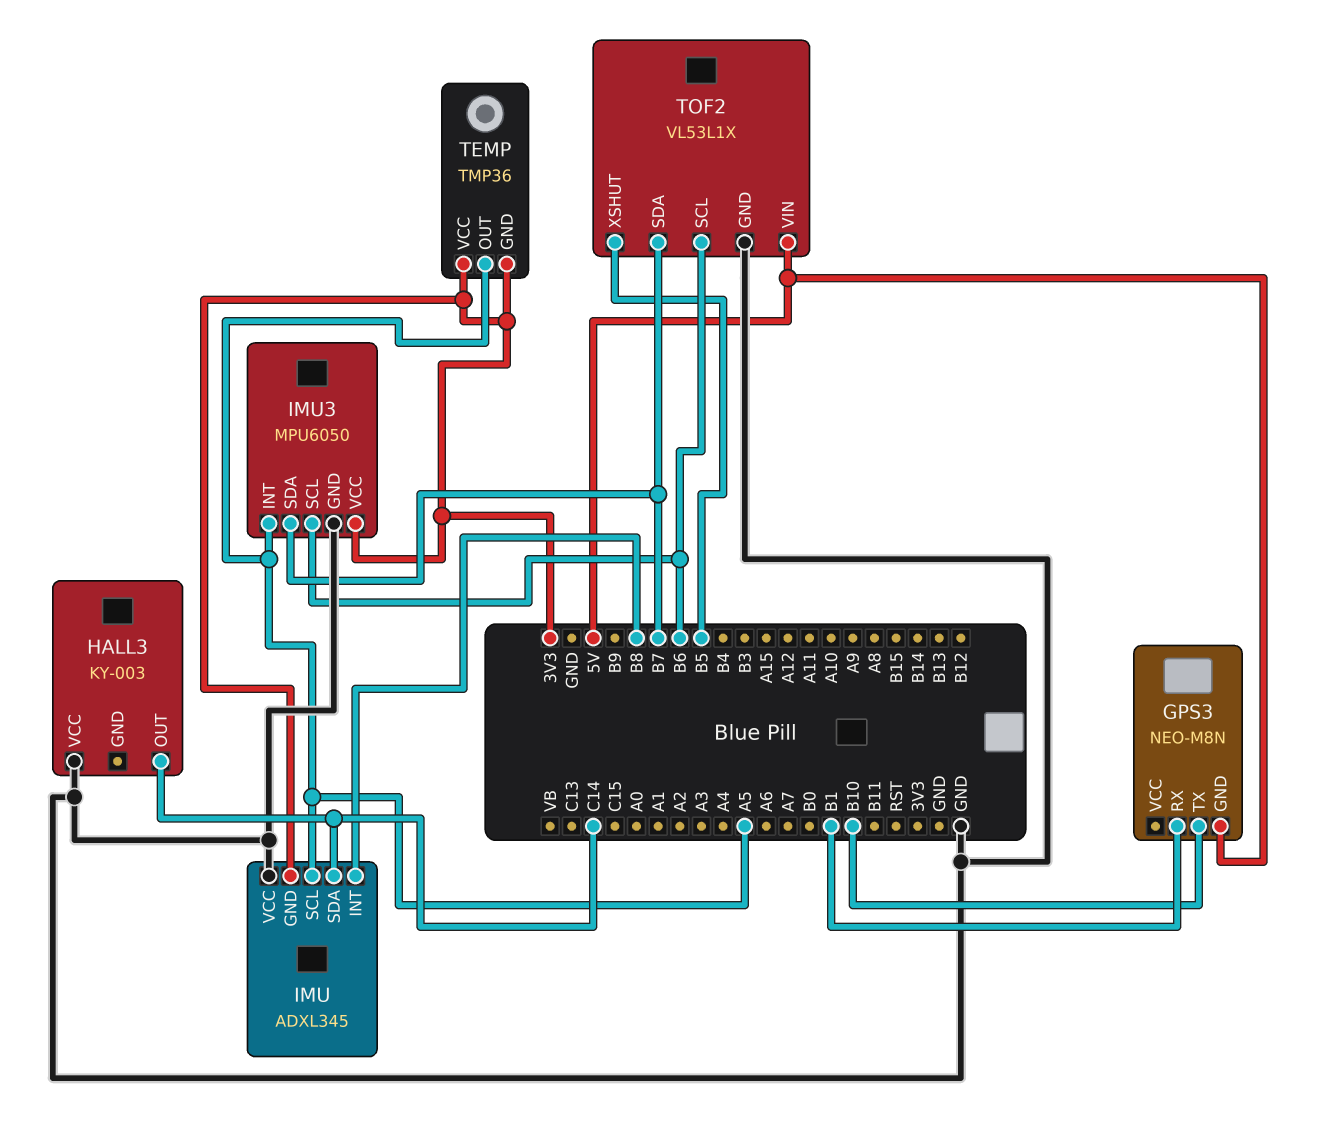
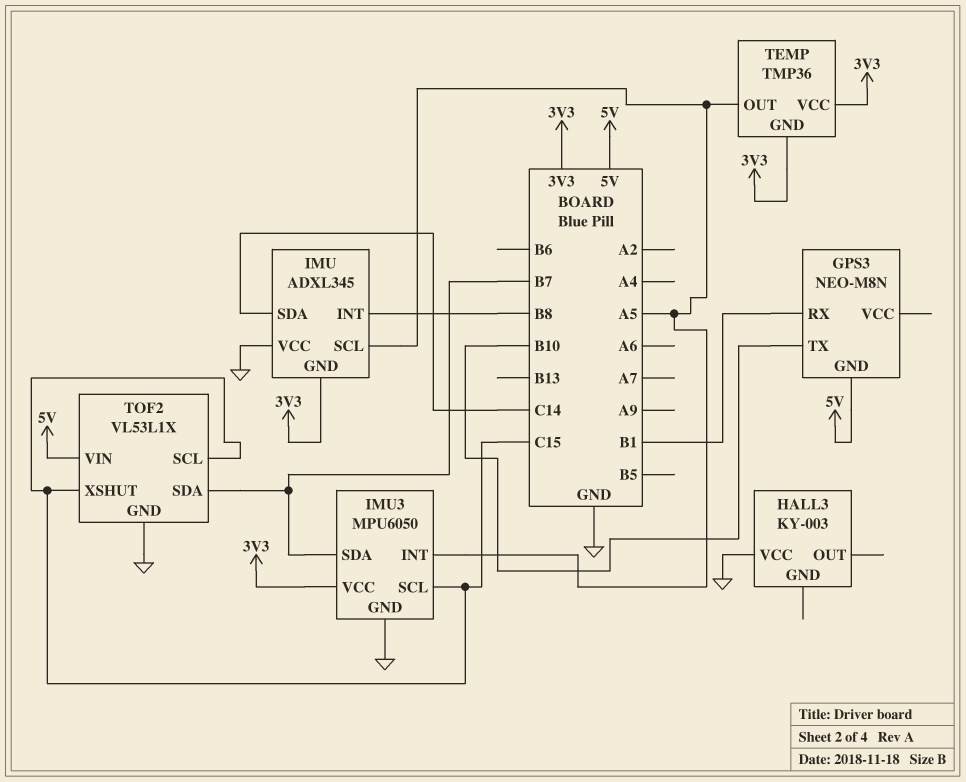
HALL3 pin OUT: C14 -> none
IMU3 pin SCL: B6 -> C15
TOF2 pin SCL: B6 -> C15
TOF2 pin XSHUT: B5 -> C15

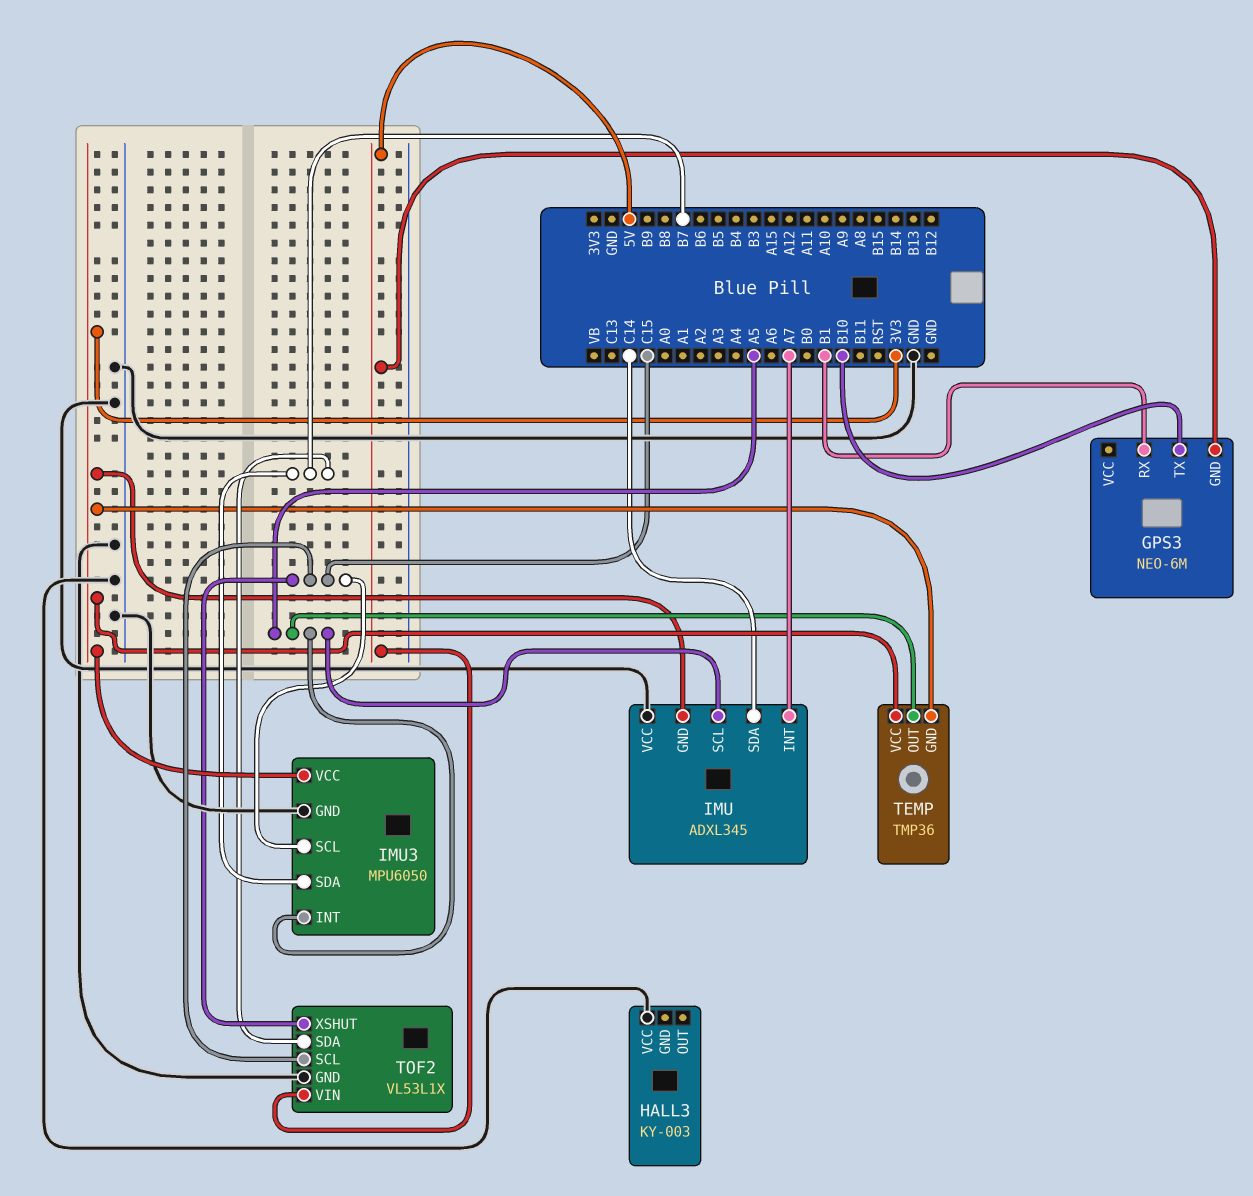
GPS3: NEO-M8N -> NEO-6M
IMU pin INT: B8 -> A7

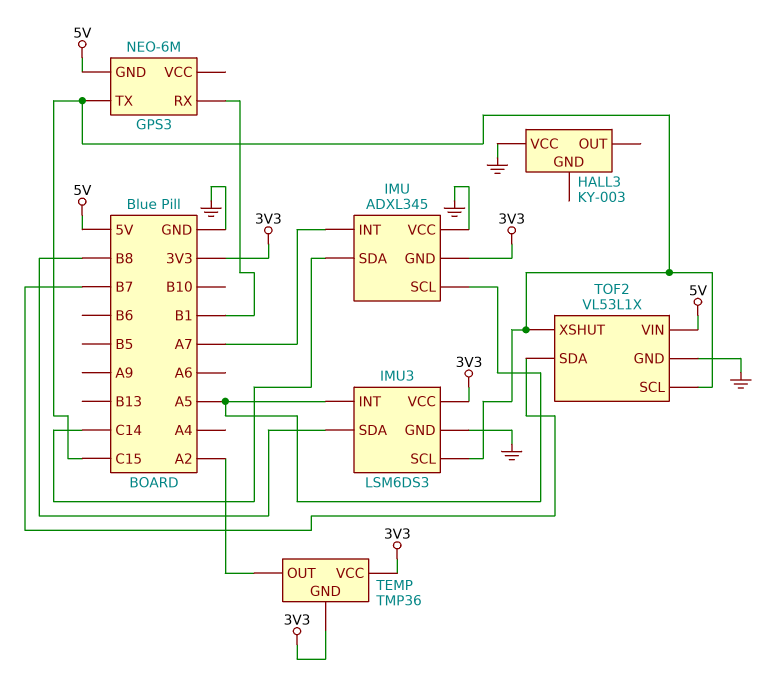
GPS3 pin TX: B10 -> C15
IMU3: MPU6050 -> LSM6DS3
IMU3 pin SDA: B7 -> B8
TEMP pin OUT: A5 -> A2

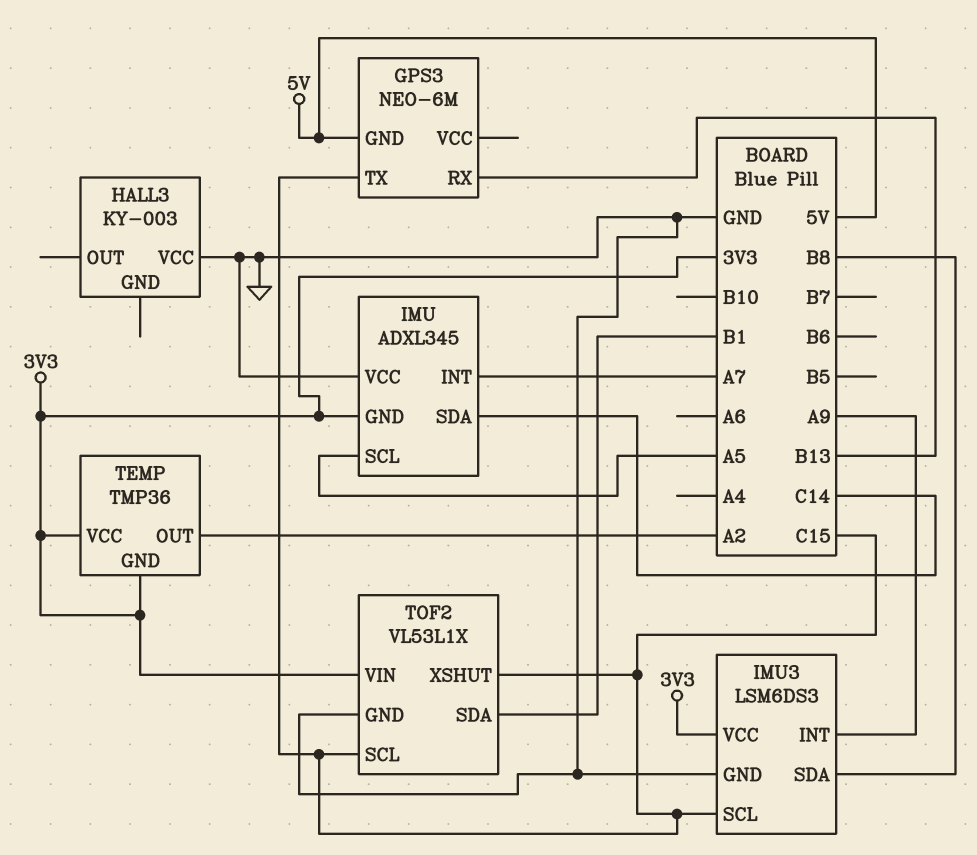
GPS3 pin RX: B1 -> B13
IMU3 pin INT: A5 -> A9
TOF2 pin SDA: B7 -> B1
TOF2 pin VIN: 5V -> 3V3

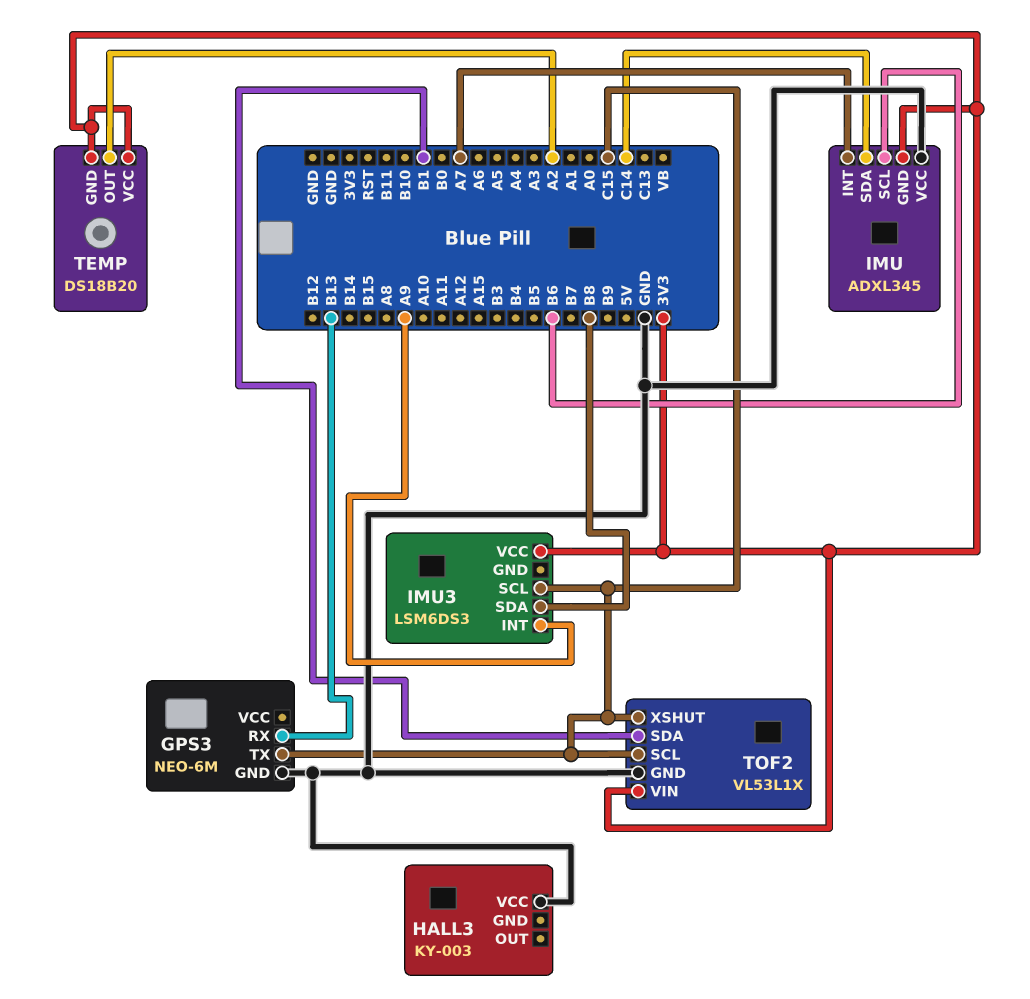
GPS3 pin GND: 5V -> GND
IMU pin SCL: A5 -> B6
IMU3 pin GND: GND -> none
TEMP: TMP36 -> DS18B20

